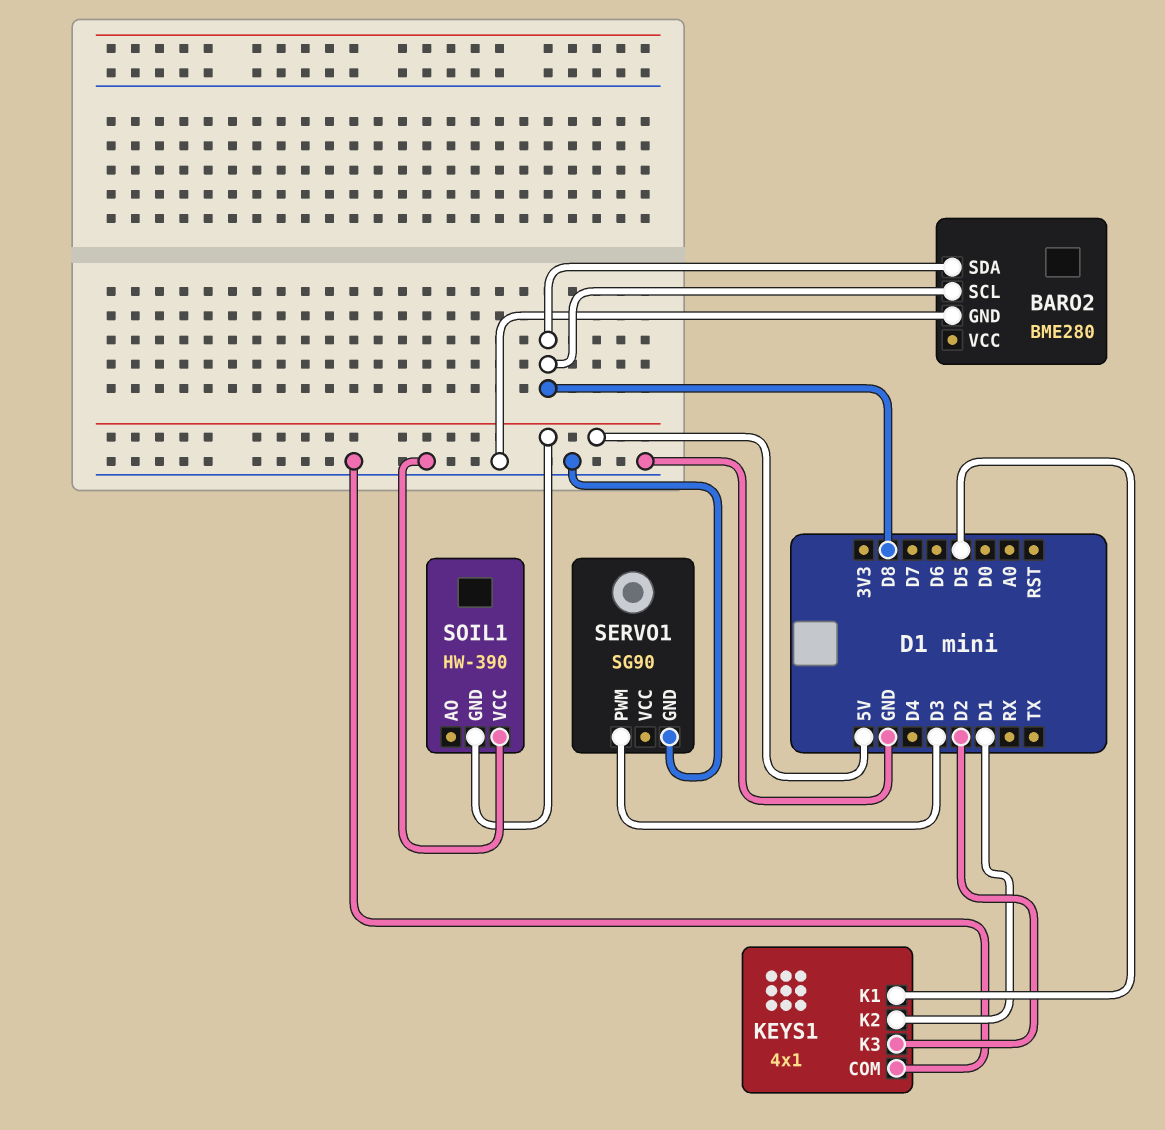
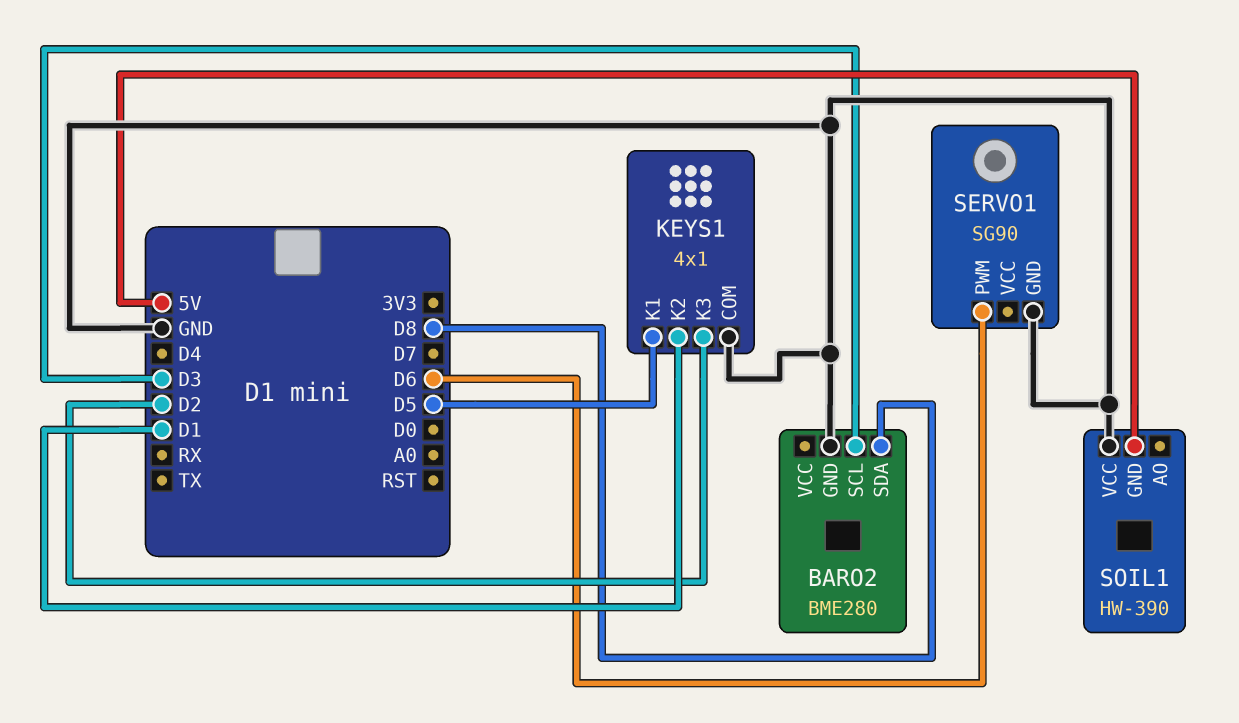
BARO2 pin SCL: D8 -> D3
SERVO1 pin PWM: D3 -> D6

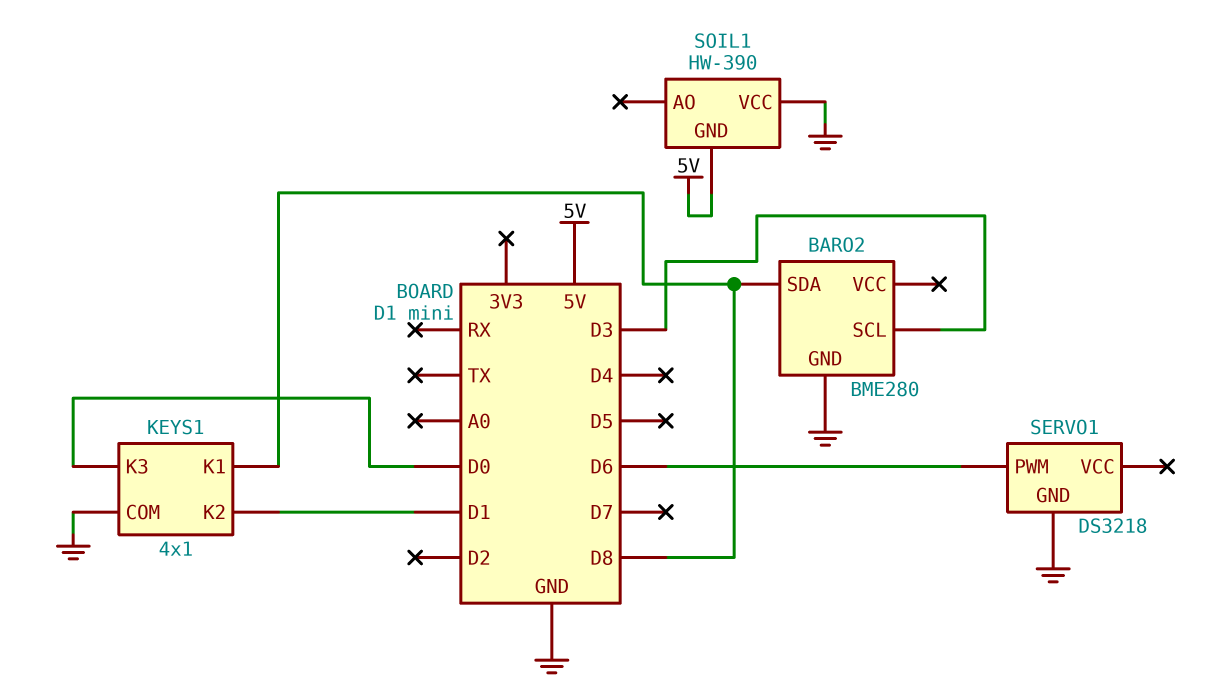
KEYS1 pin K1: D5 -> D8
KEYS1 pin K3: D2 -> D0
SERVO1: SG90 -> DS3218

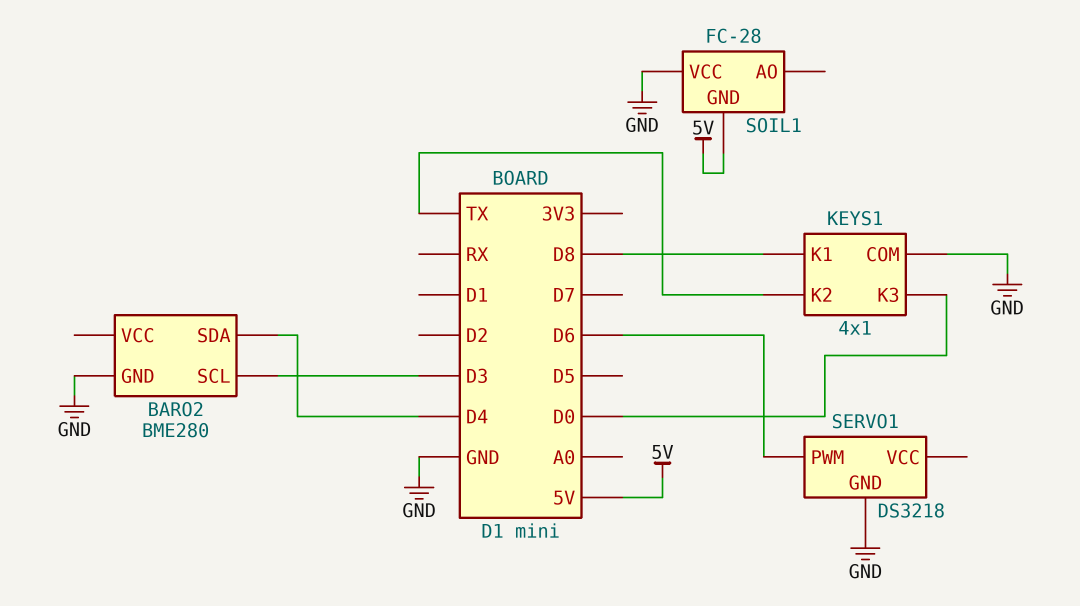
BARO2 pin SDA: D8 -> D4
KEYS1 pin K2: D1 -> TX
SOIL1: HW-390 -> FC-28

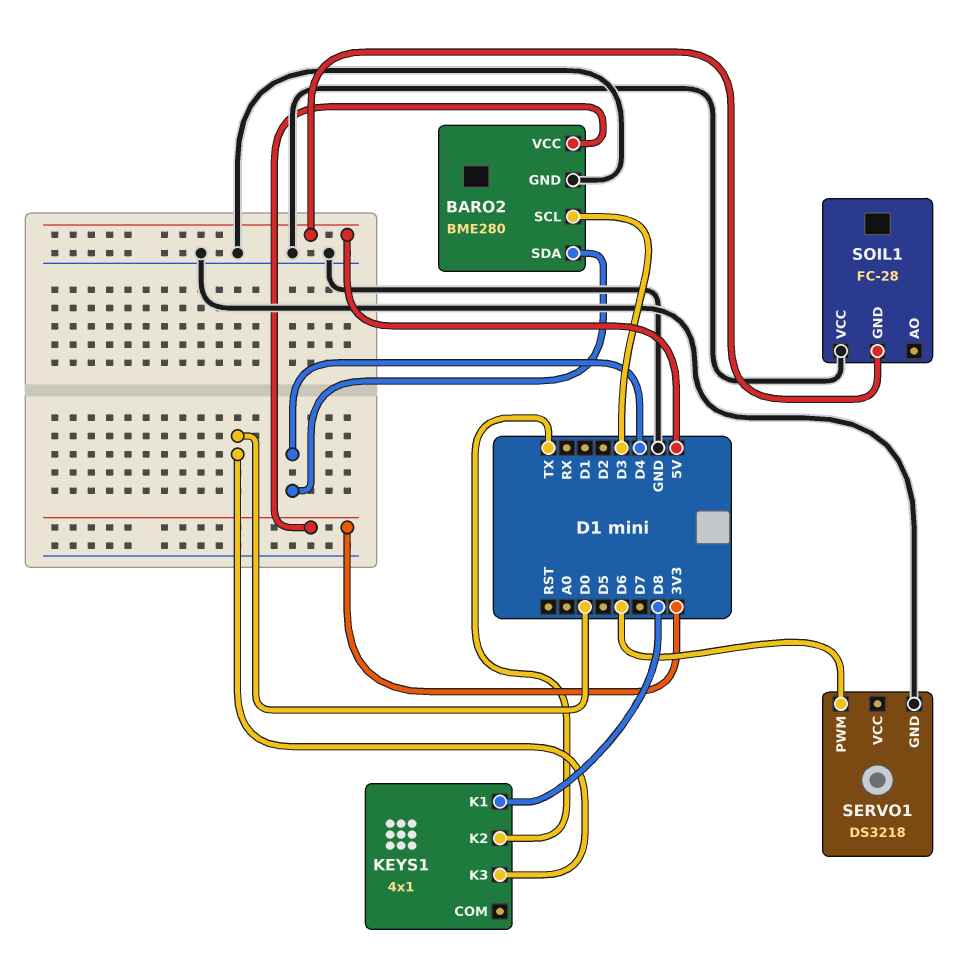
BARO2 pin VCC: none -> 3V3
KEYS1 pin COM: GND -> none

